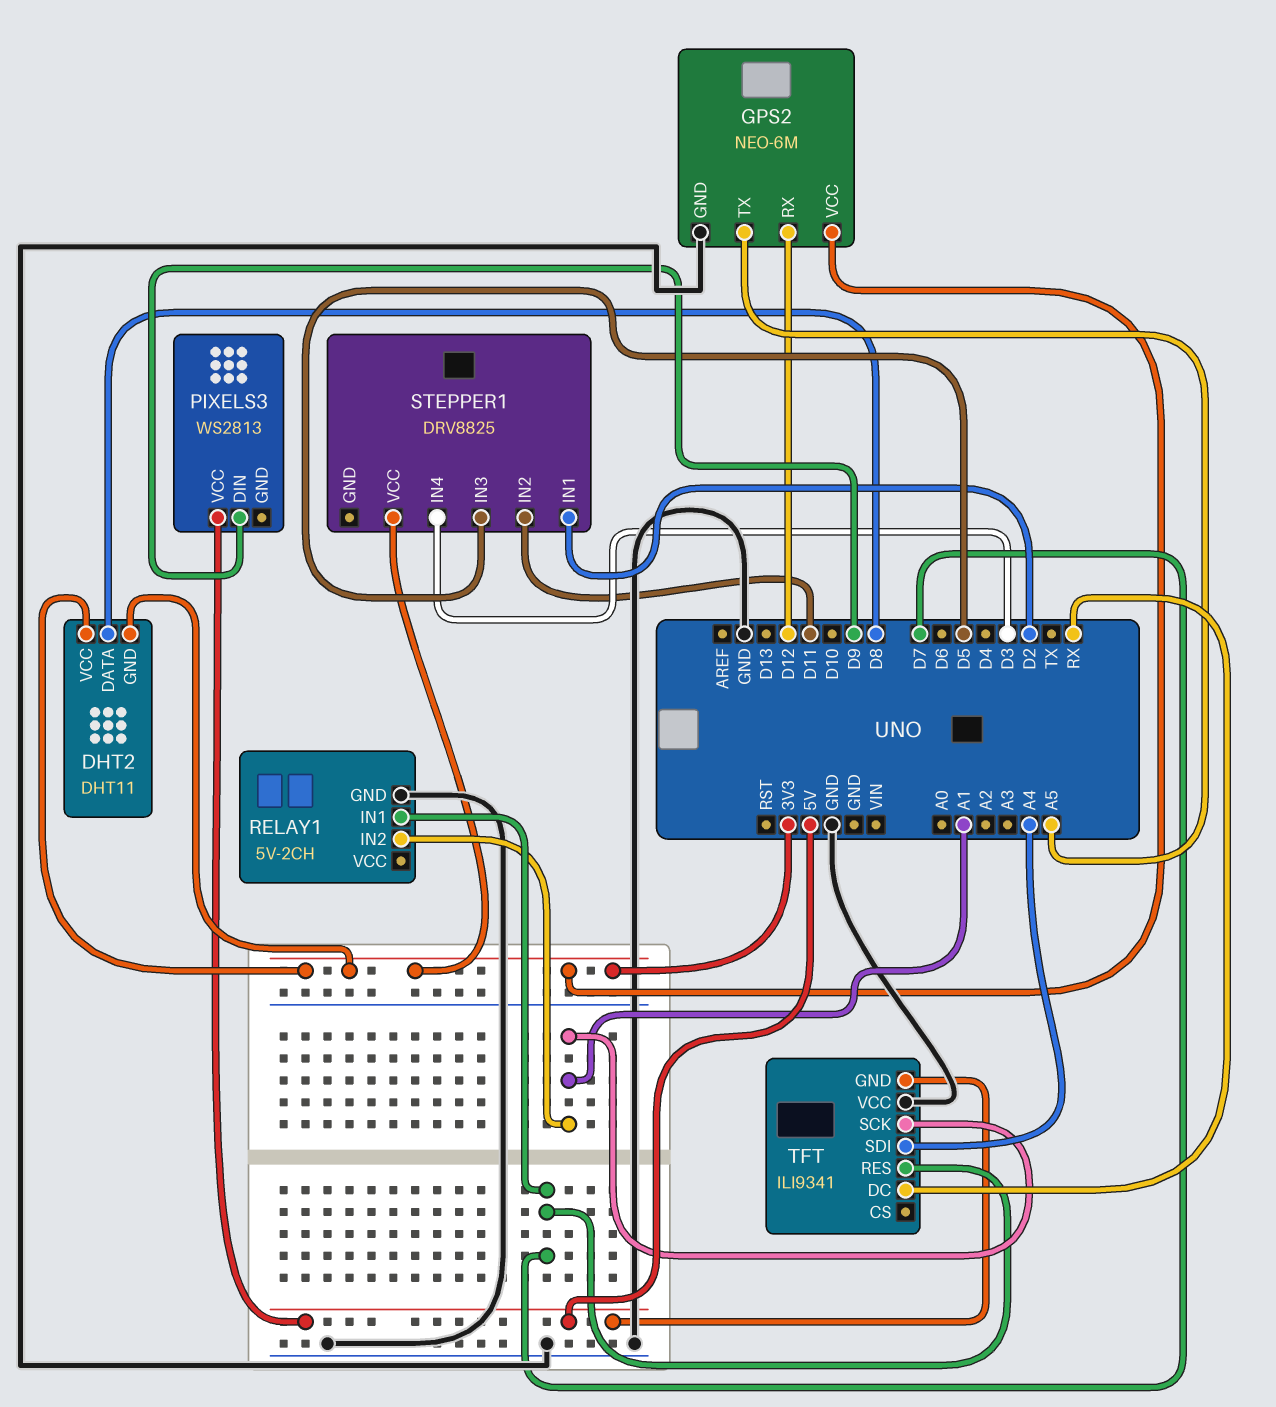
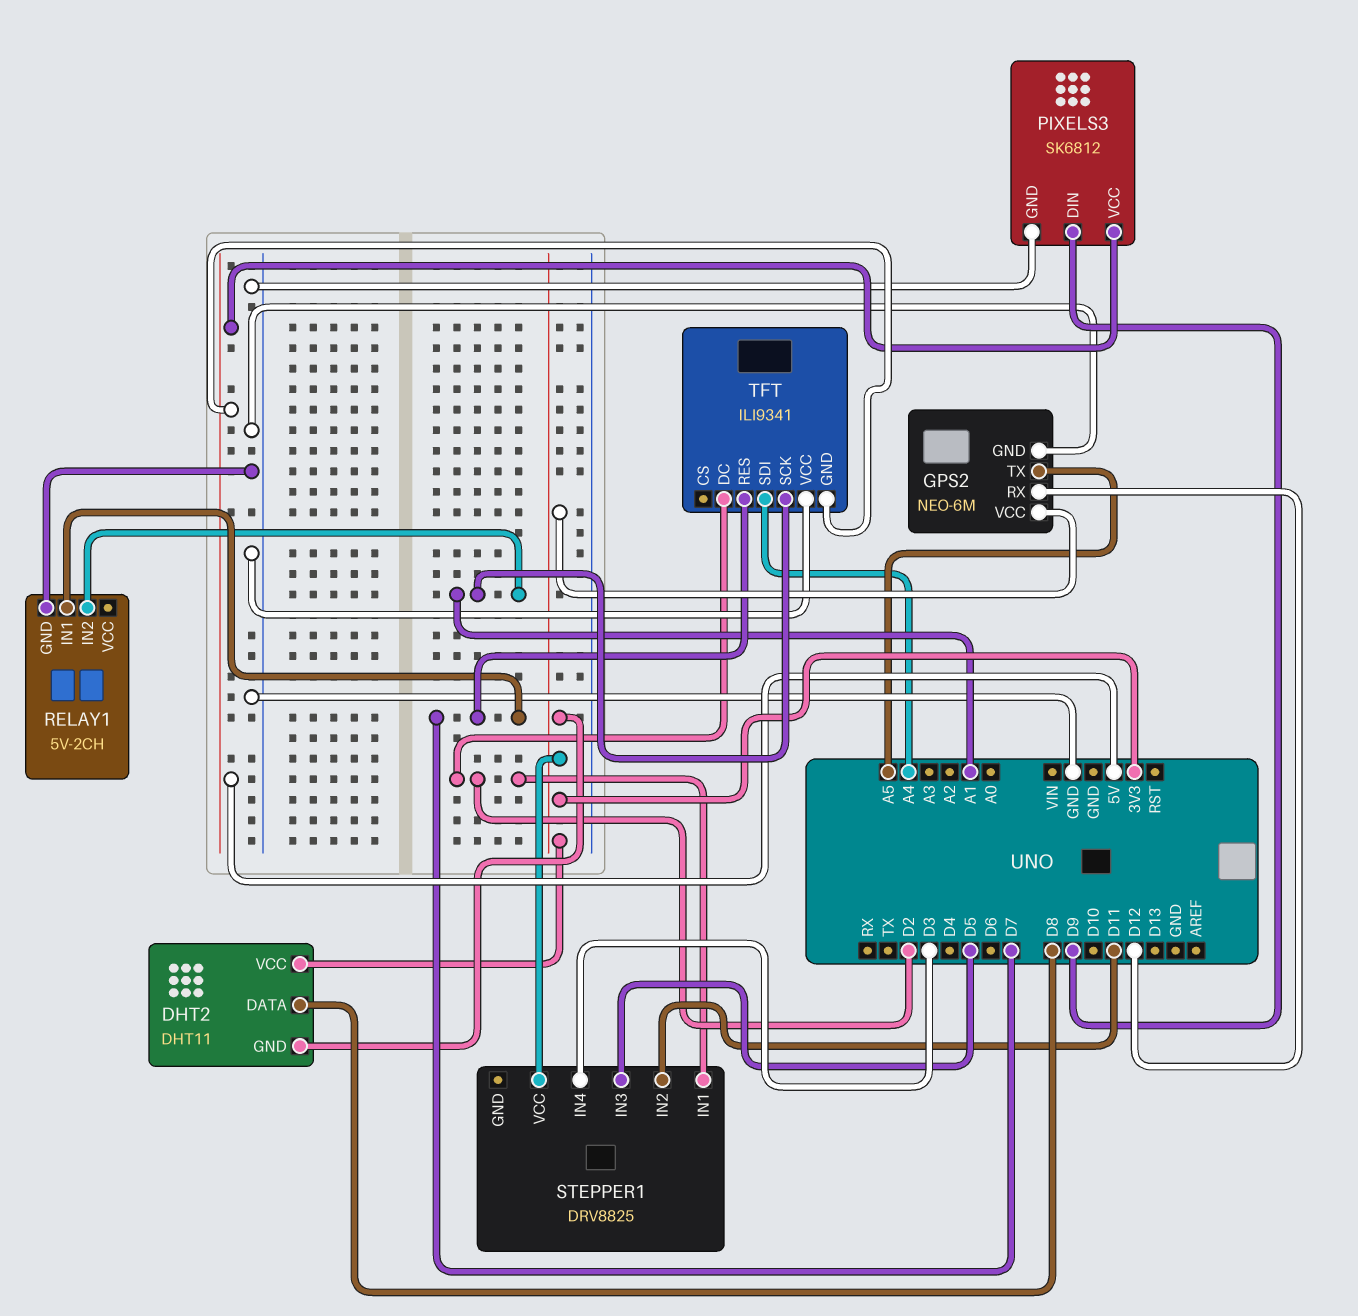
PIXELS3: WS2813 -> SK6812
PIXELS3 pin GND: none -> GND
TFT pin DC: RX -> D2

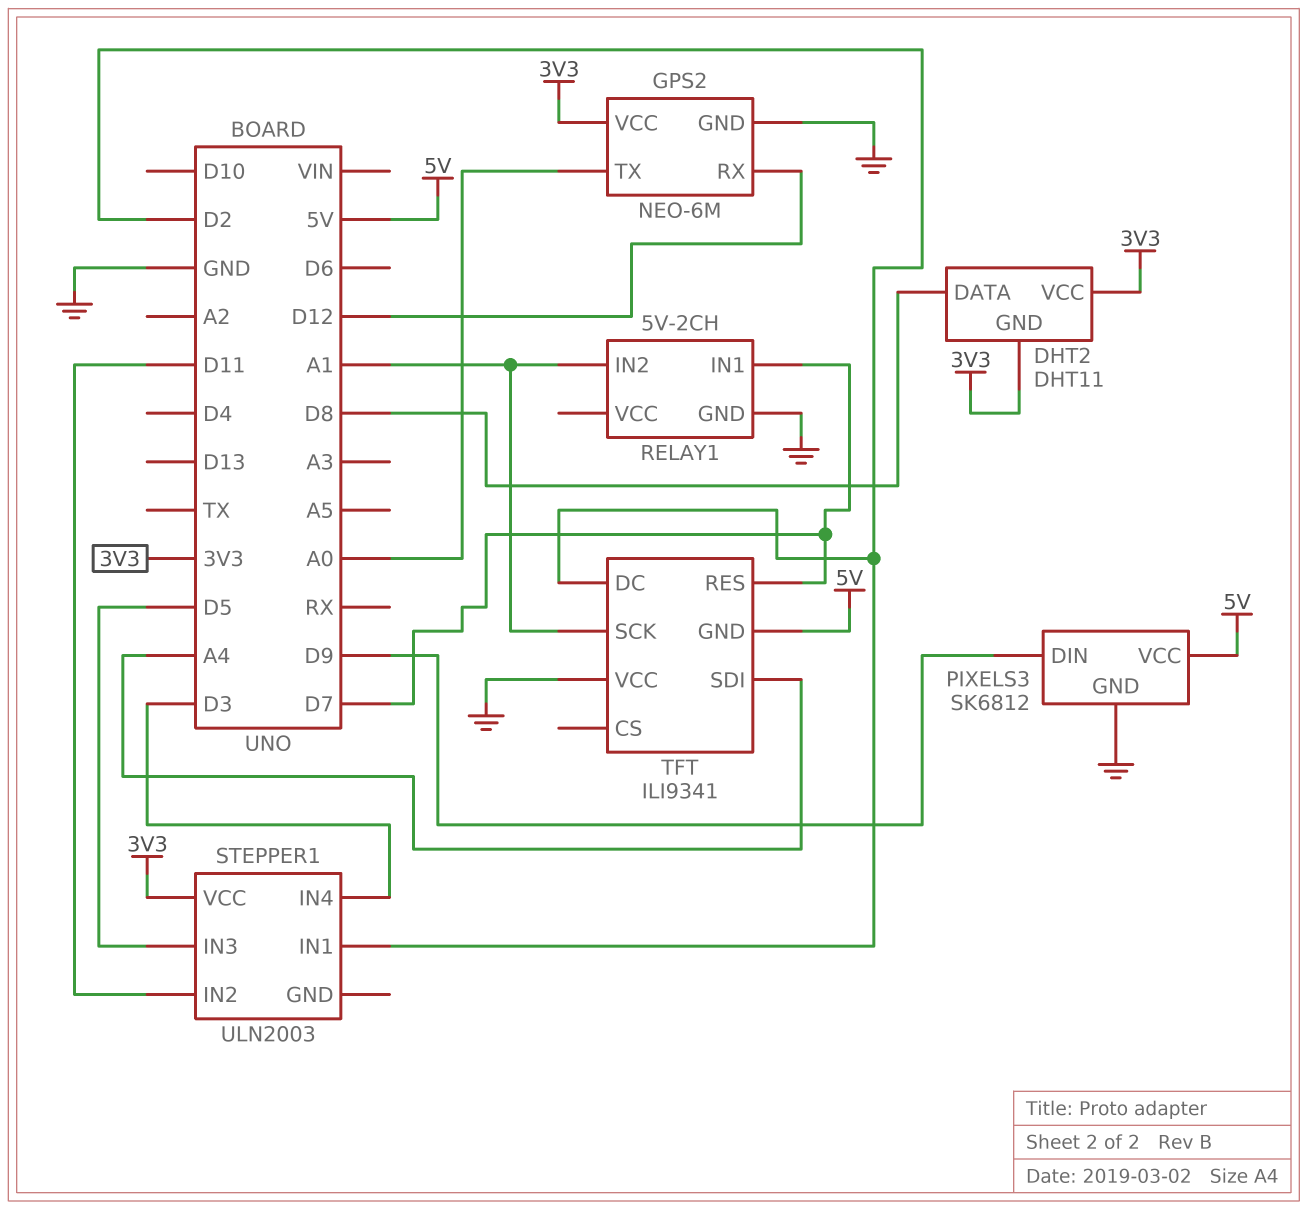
GPS2 pin TX: A5 -> A0
STEPPER1: DRV8825 -> ULN2003

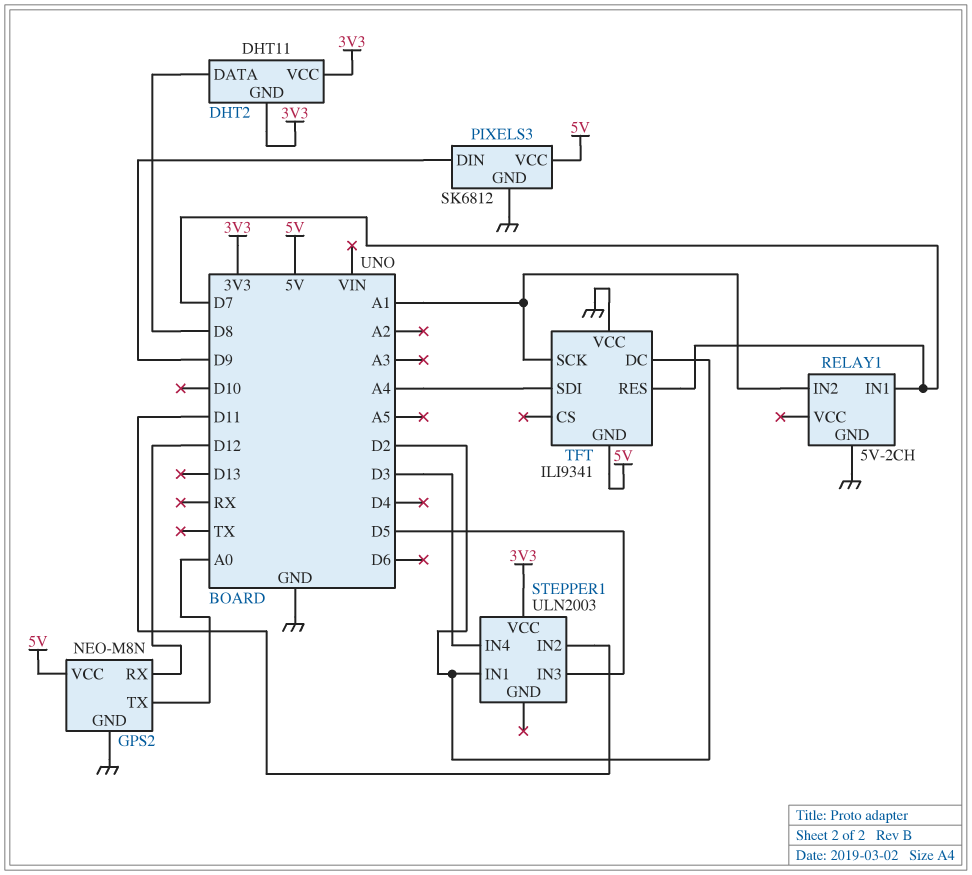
GPS2: NEO-6M -> NEO-M8N
GPS2 pin VCC: 3V3 -> 5V

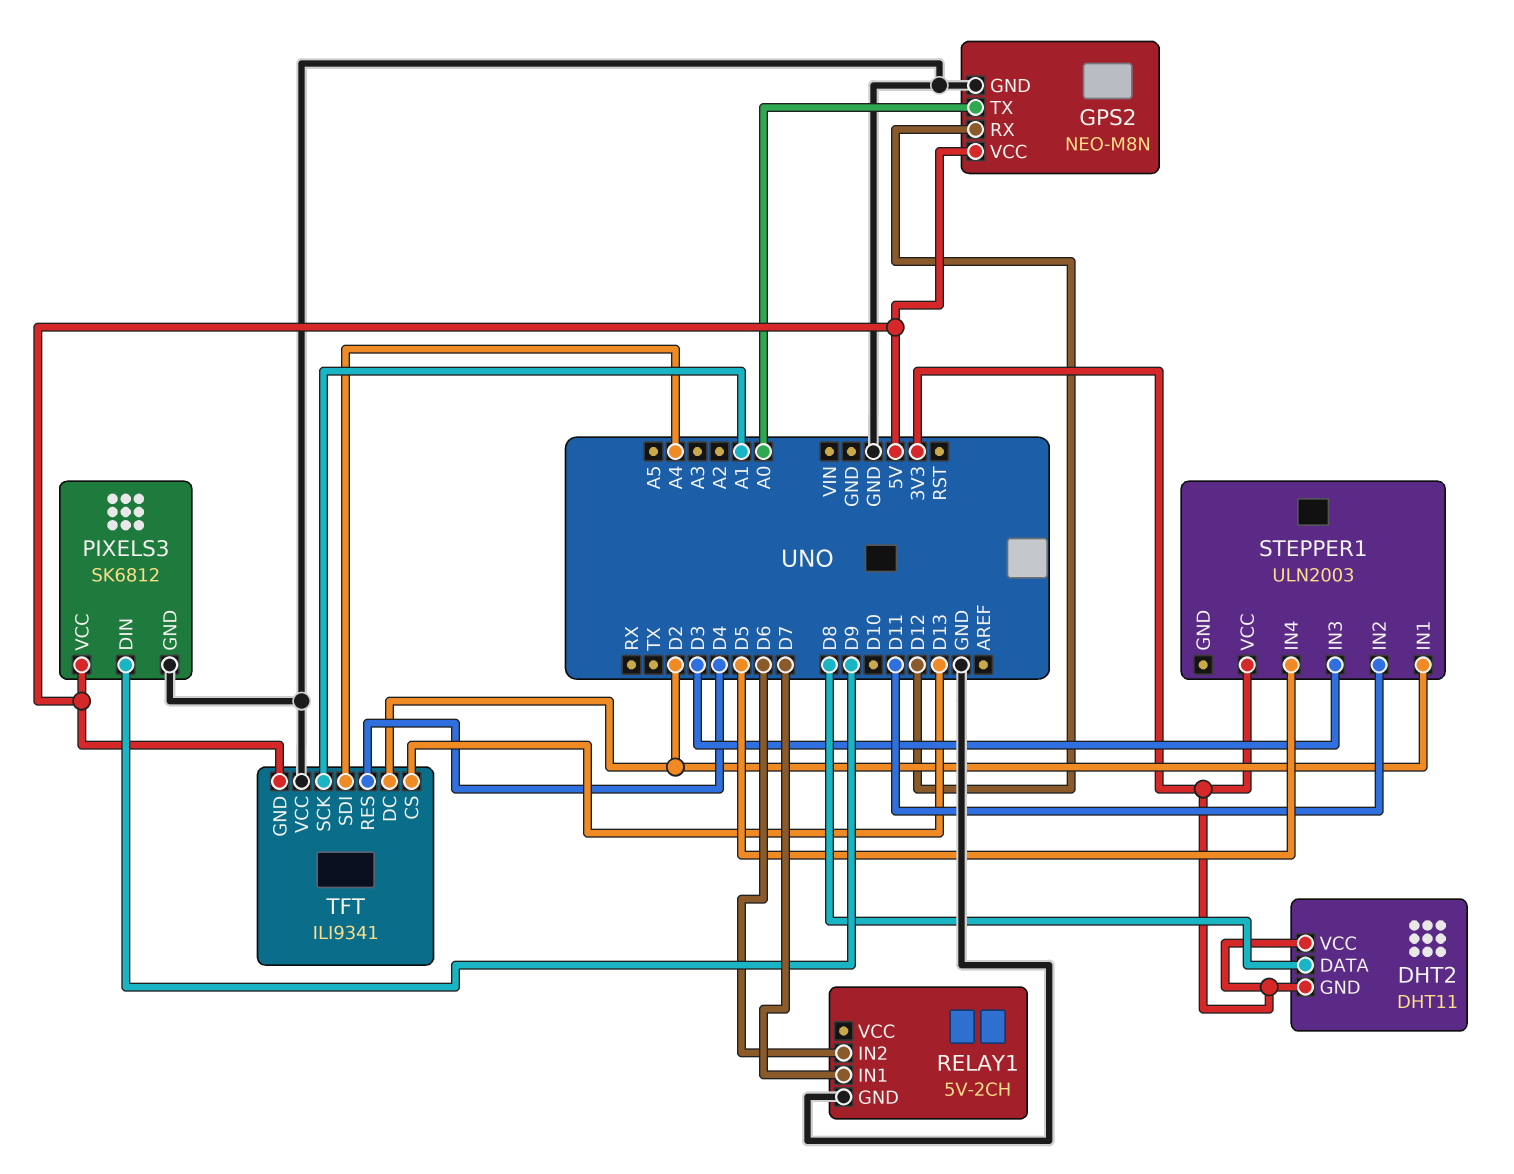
RELAY1 pin IN2: A1 -> D6
STEPPER1 pin IN3: D5 -> D3
STEPPER1 pin IN4: D3 -> D5
TFT pin CS: none -> D13
TFT pin RES: D7 -> D4

